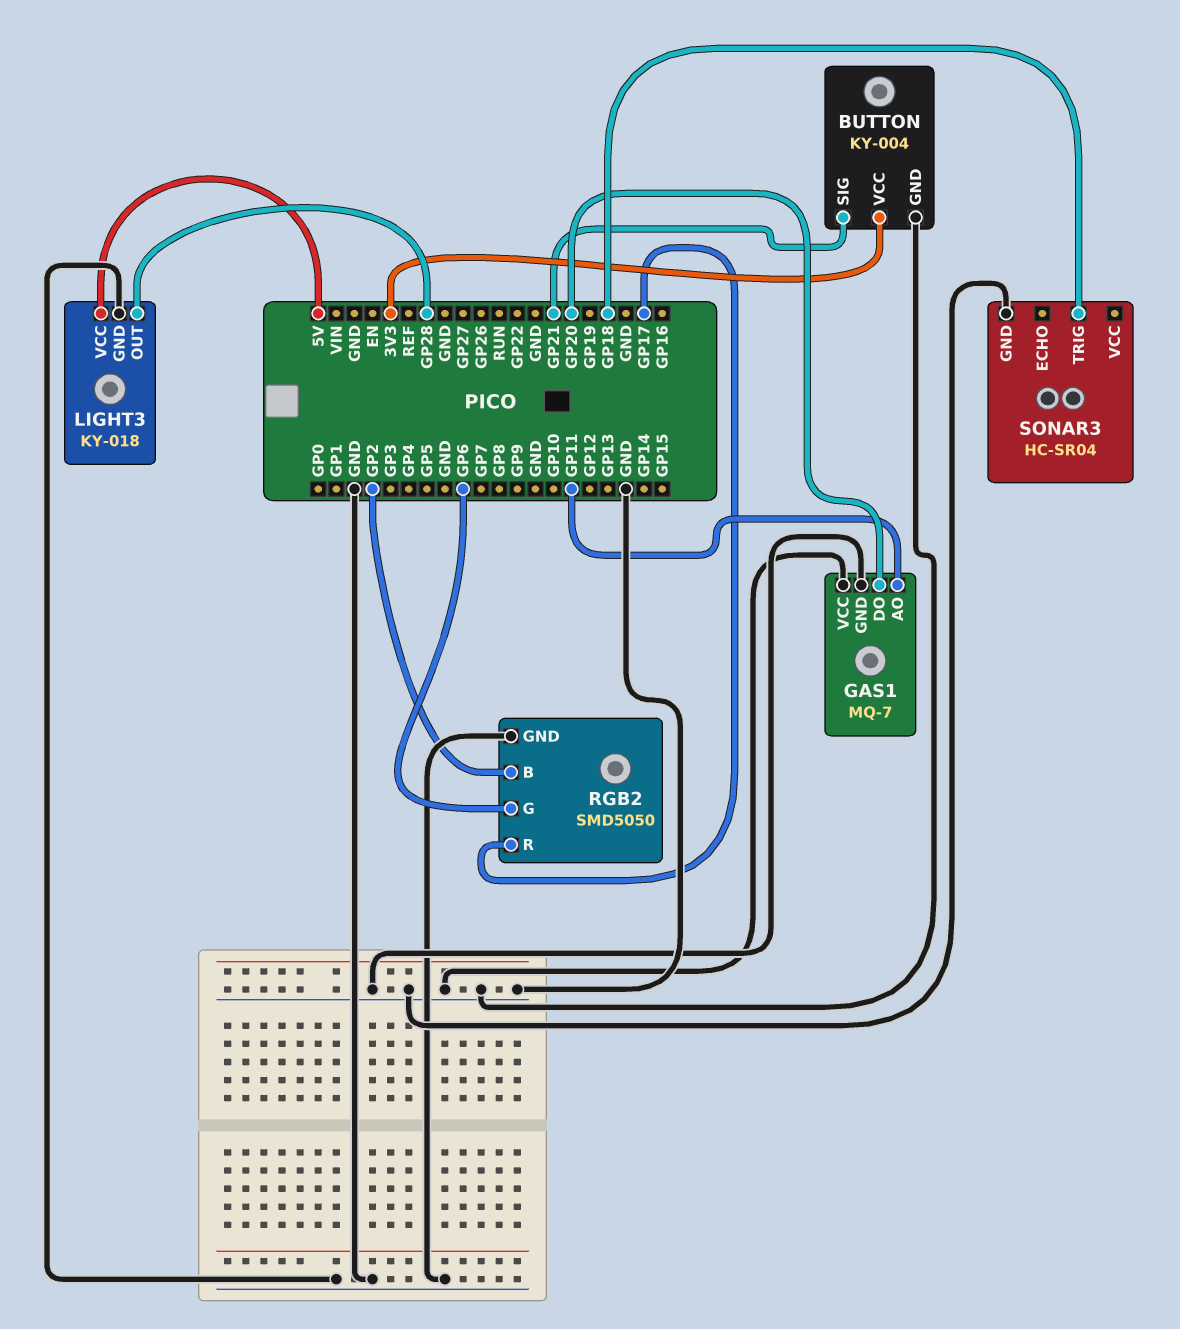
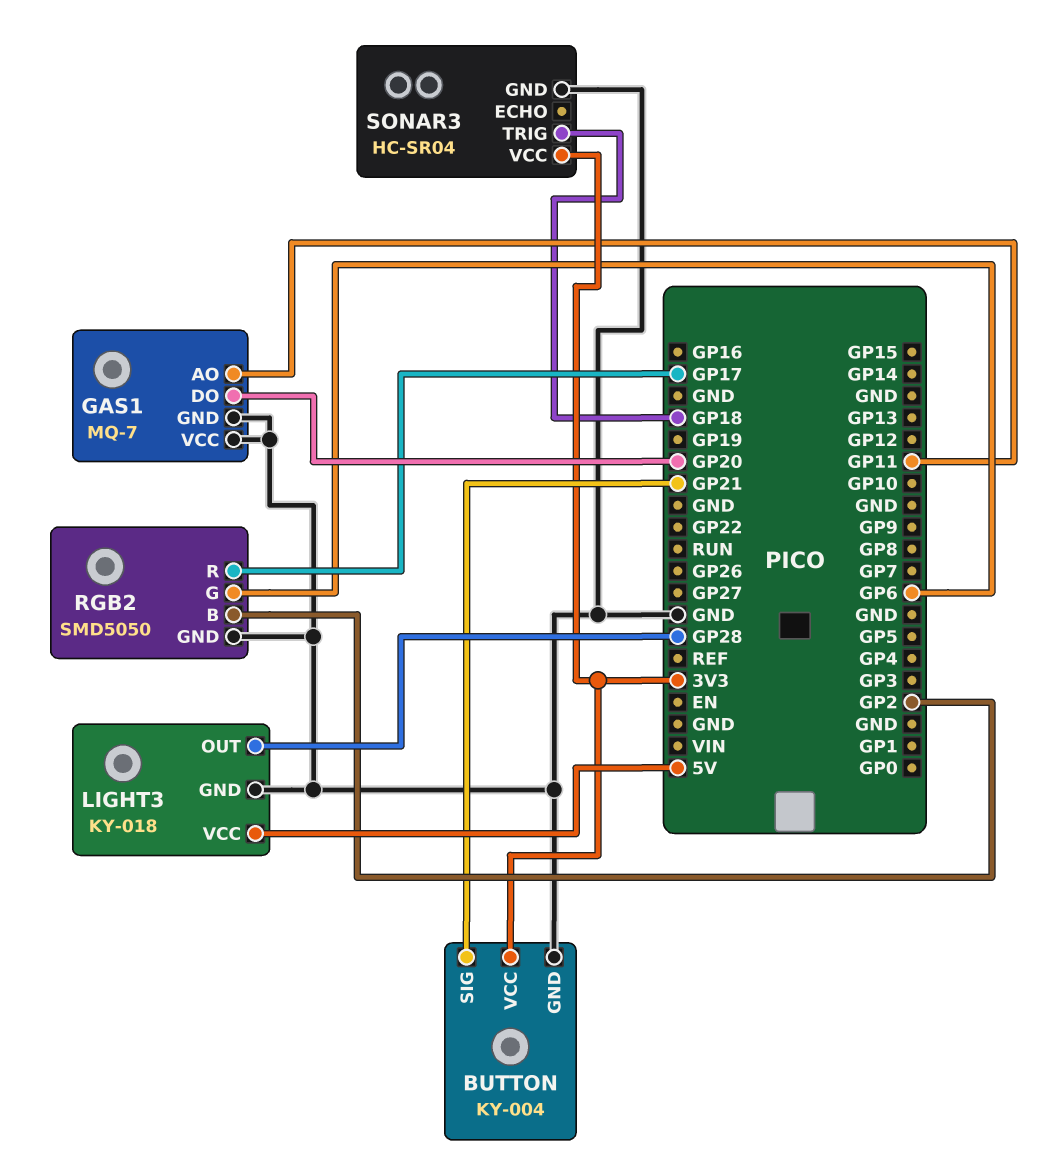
SONAR3 pin VCC: none -> 3V3

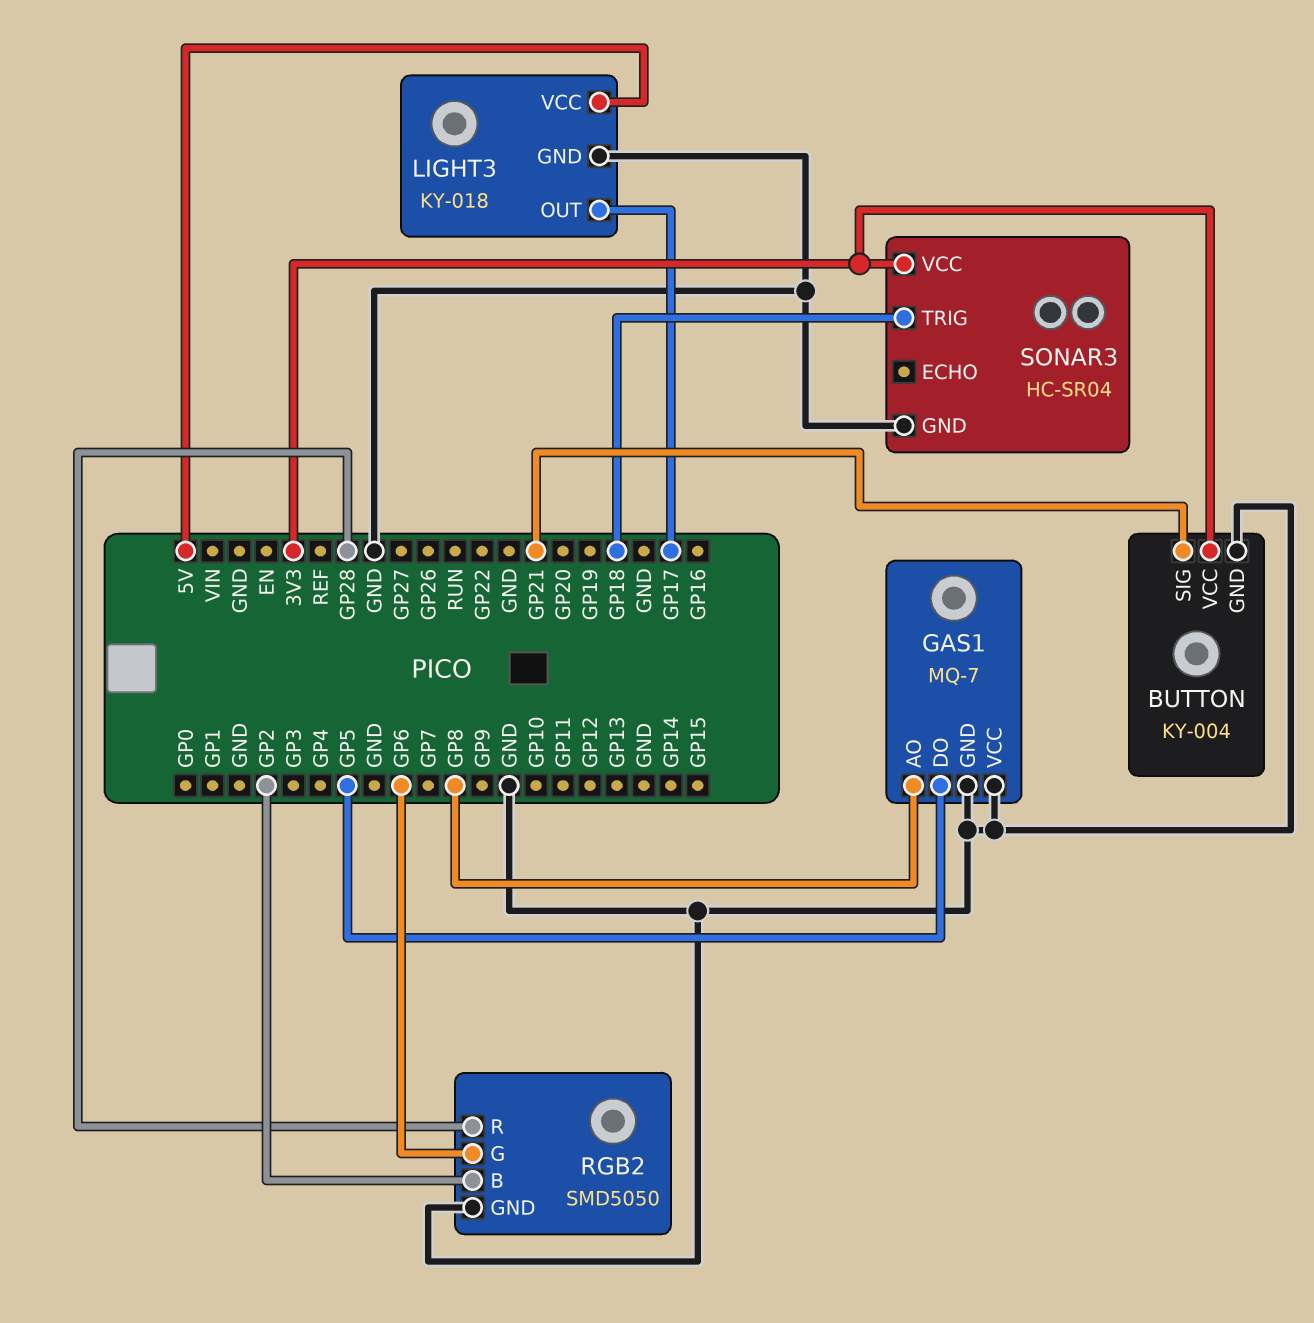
GAS1 pin AO: GP11 -> GP8
GAS1 pin DO: GP20 -> GP5
LIGHT3 pin OUT: GP28 -> GP17
RGB2 pin R: GP17 -> GP28

